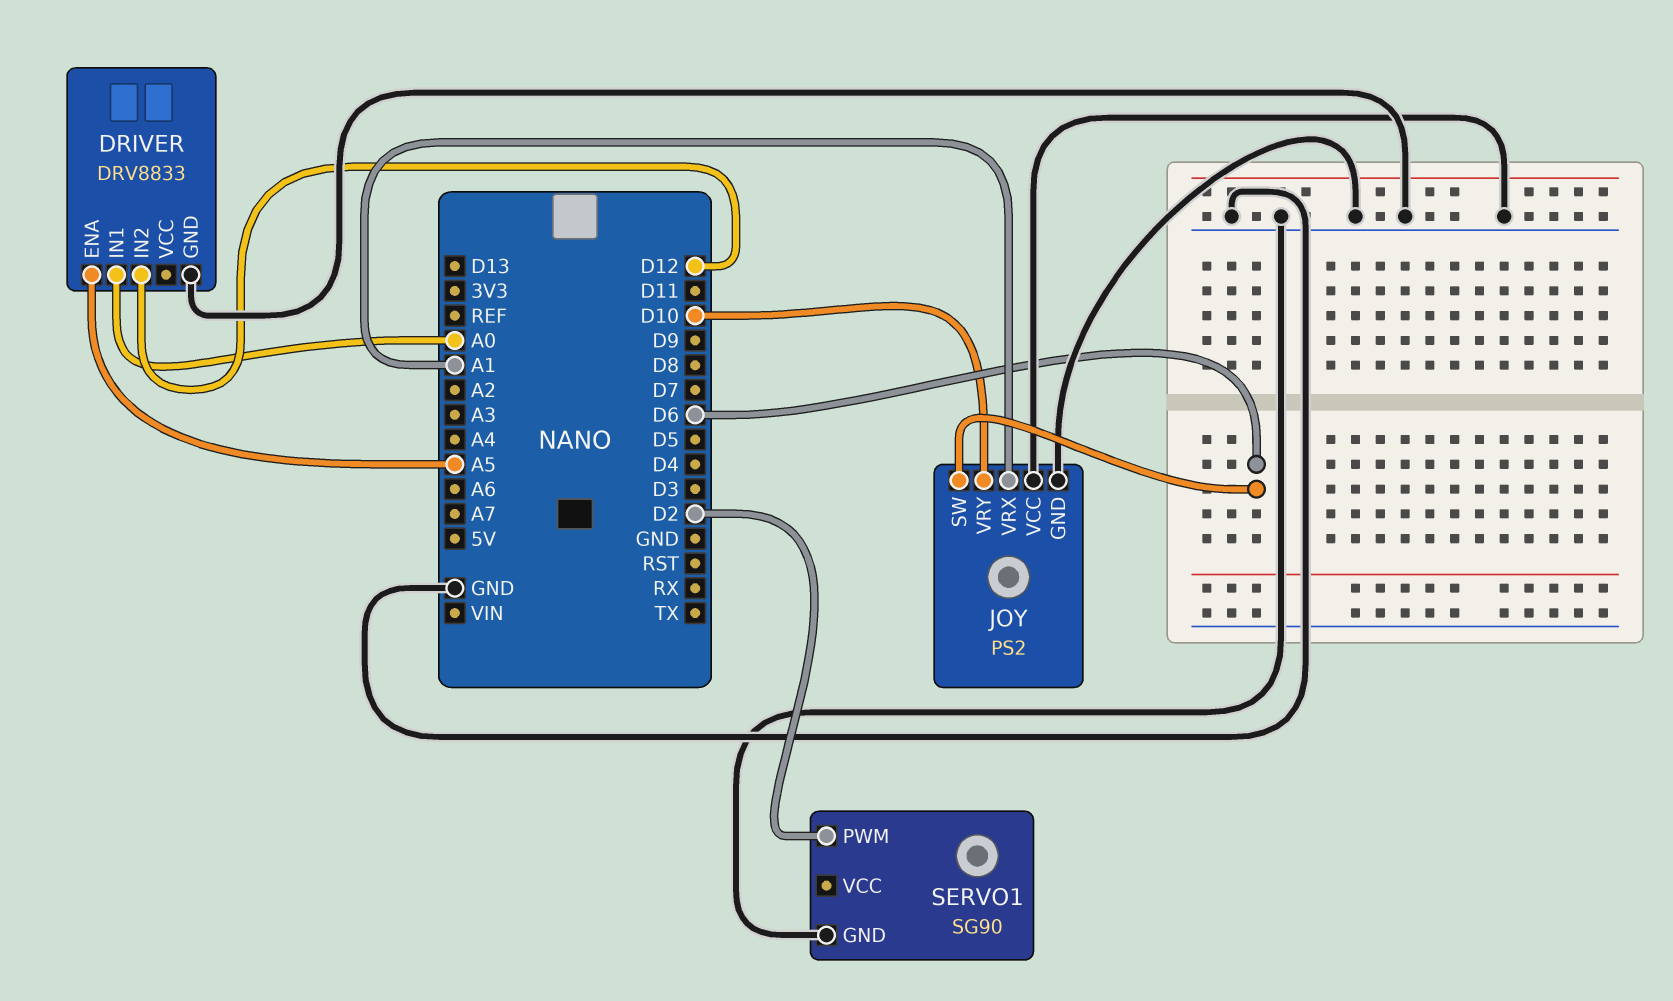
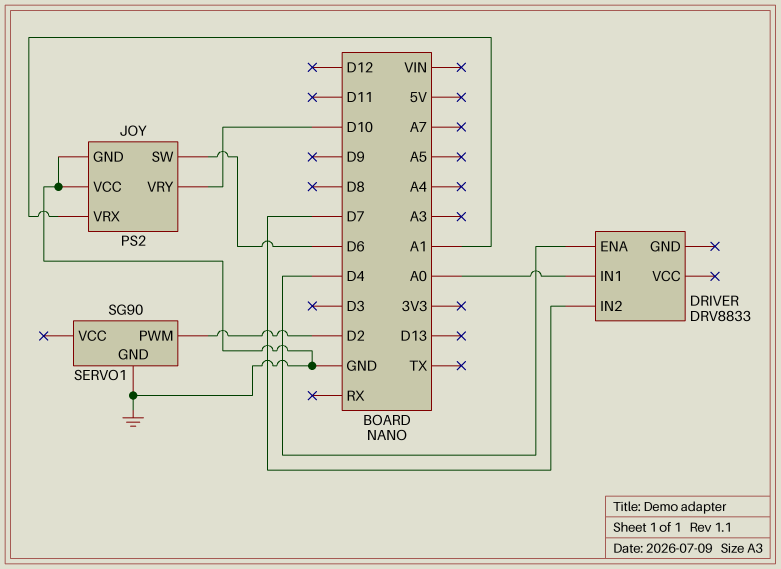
DRIVER pin ENA: A5 -> D4
DRIVER pin GND: GND -> none
DRIVER pin IN2: D12 -> D7

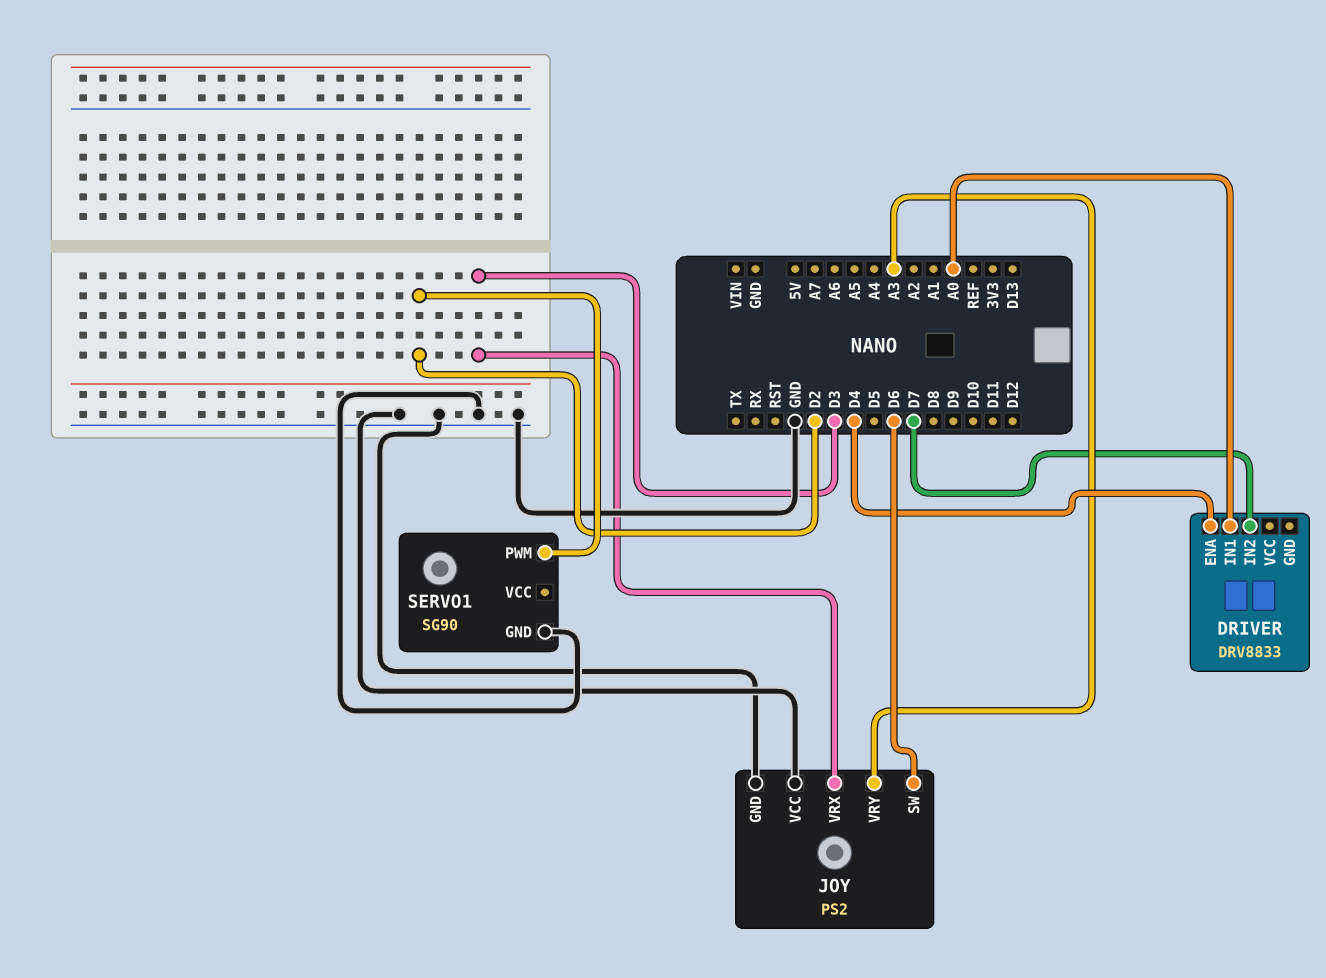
JOY pin VRX: A1 -> D3
JOY pin VRY: D10 -> A3

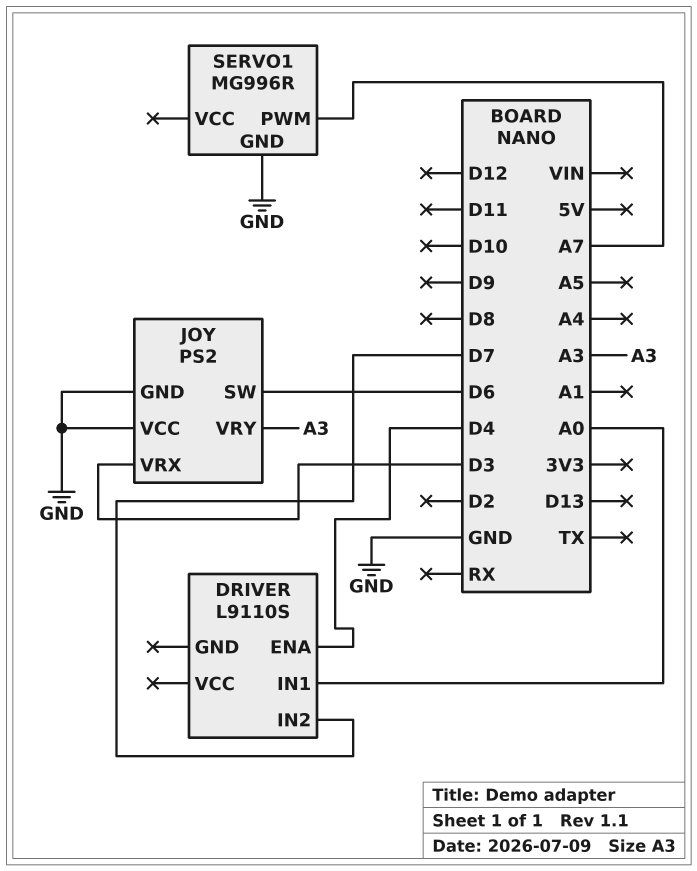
DRIVER: DRV8833 -> L9110S
SERVO1: SG90 -> MG996R
SERVO1 pin PWM: D2 -> A7

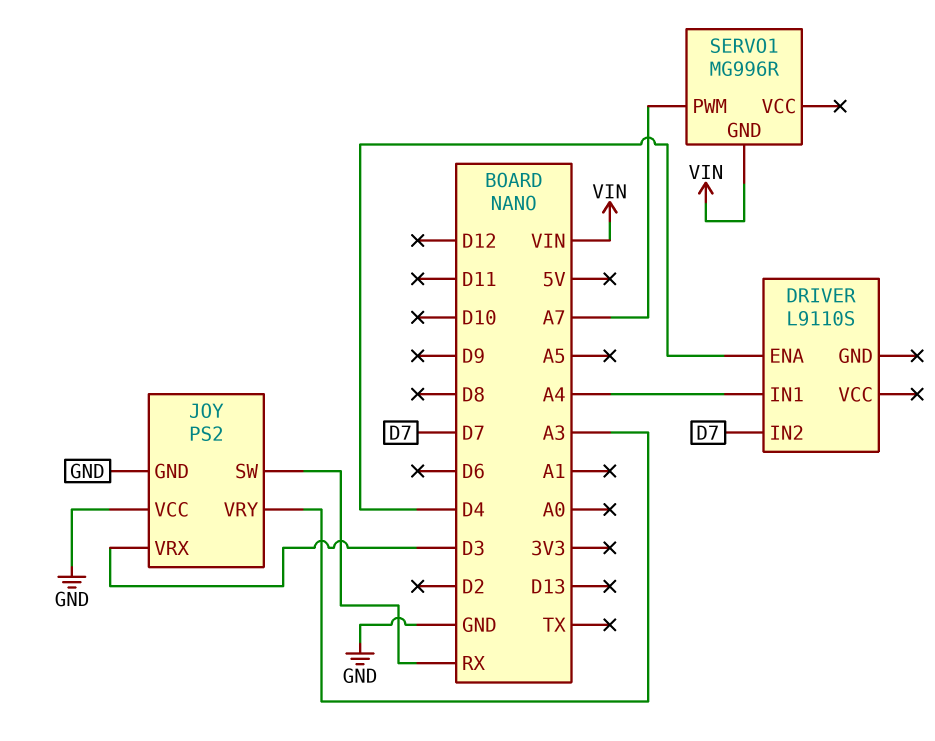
DRIVER pin IN1: A0 -> A4
JOY pin SW: D6 -> RX
SERVO1 pin GND: GND -> VIN

